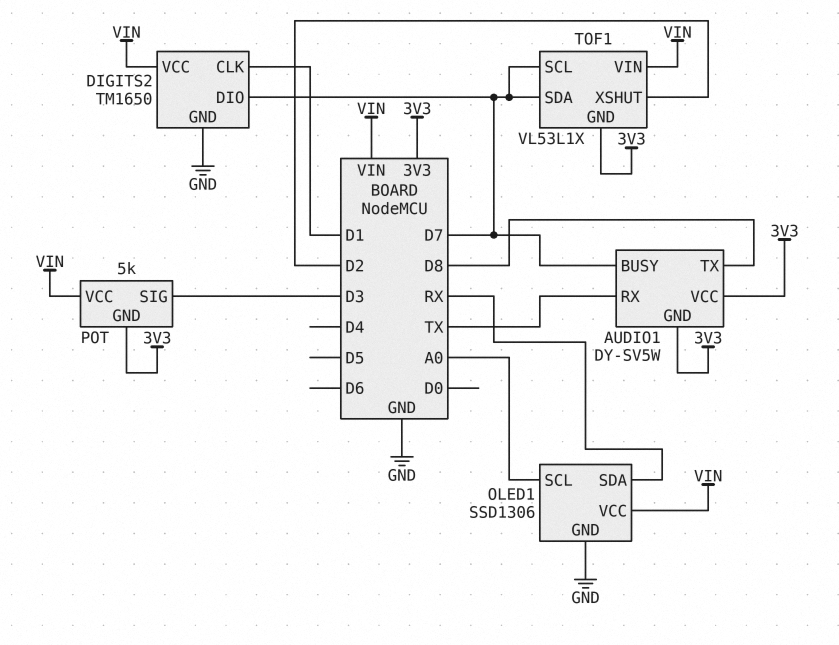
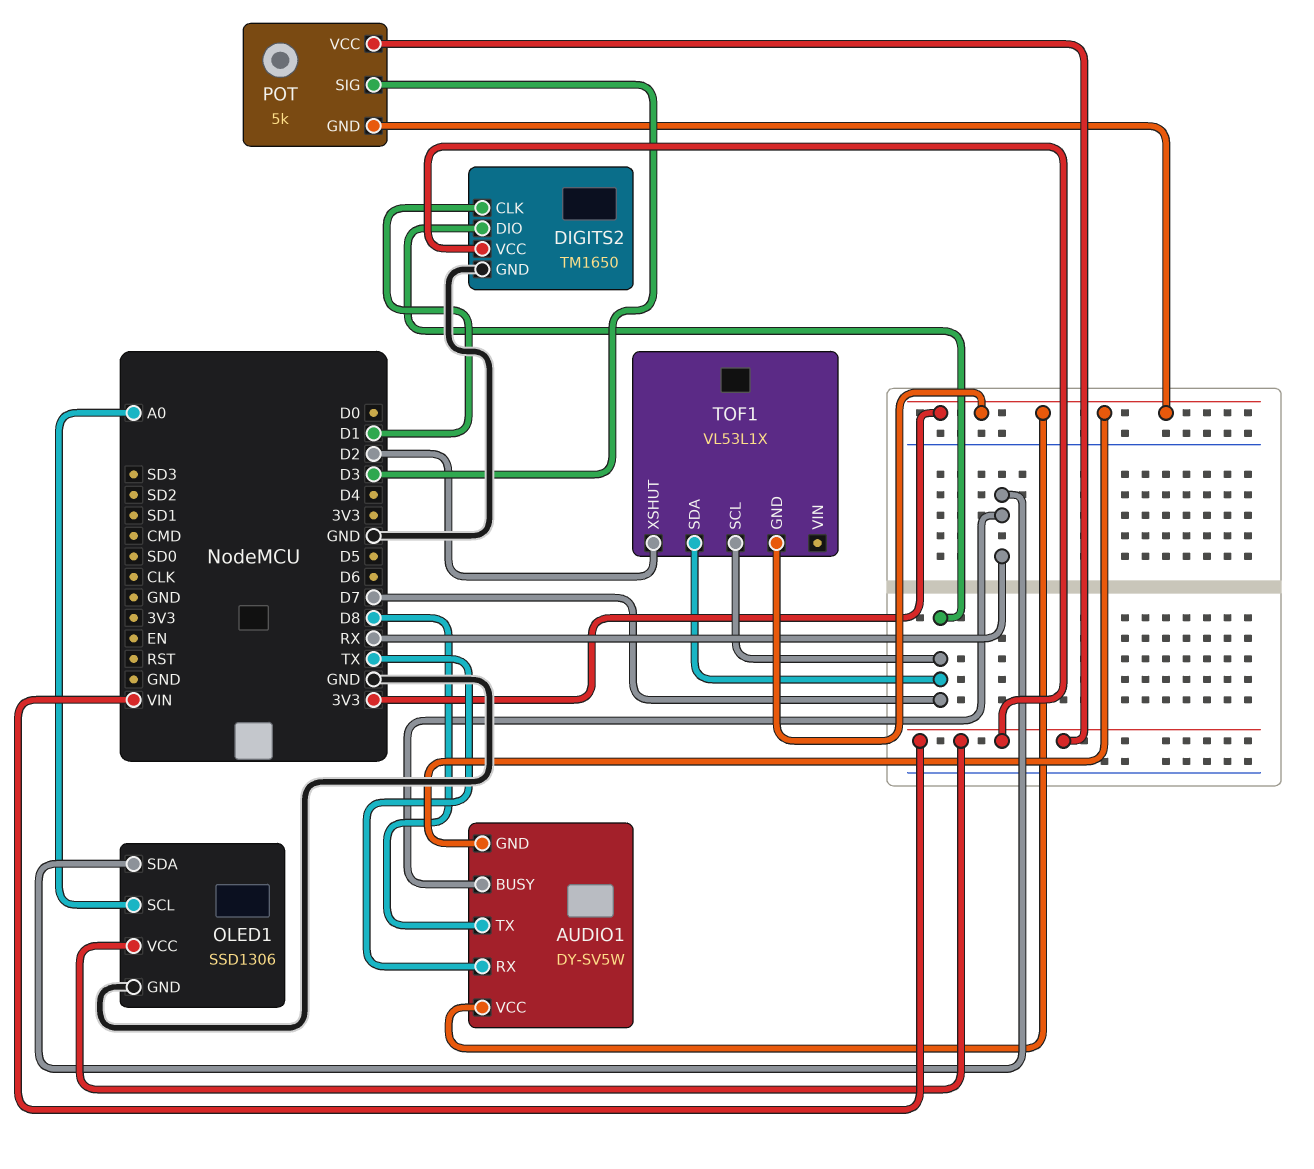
AUDIO1 pin BUSY: D7 -> RX
TOF1 pin VIN: VIN -> none

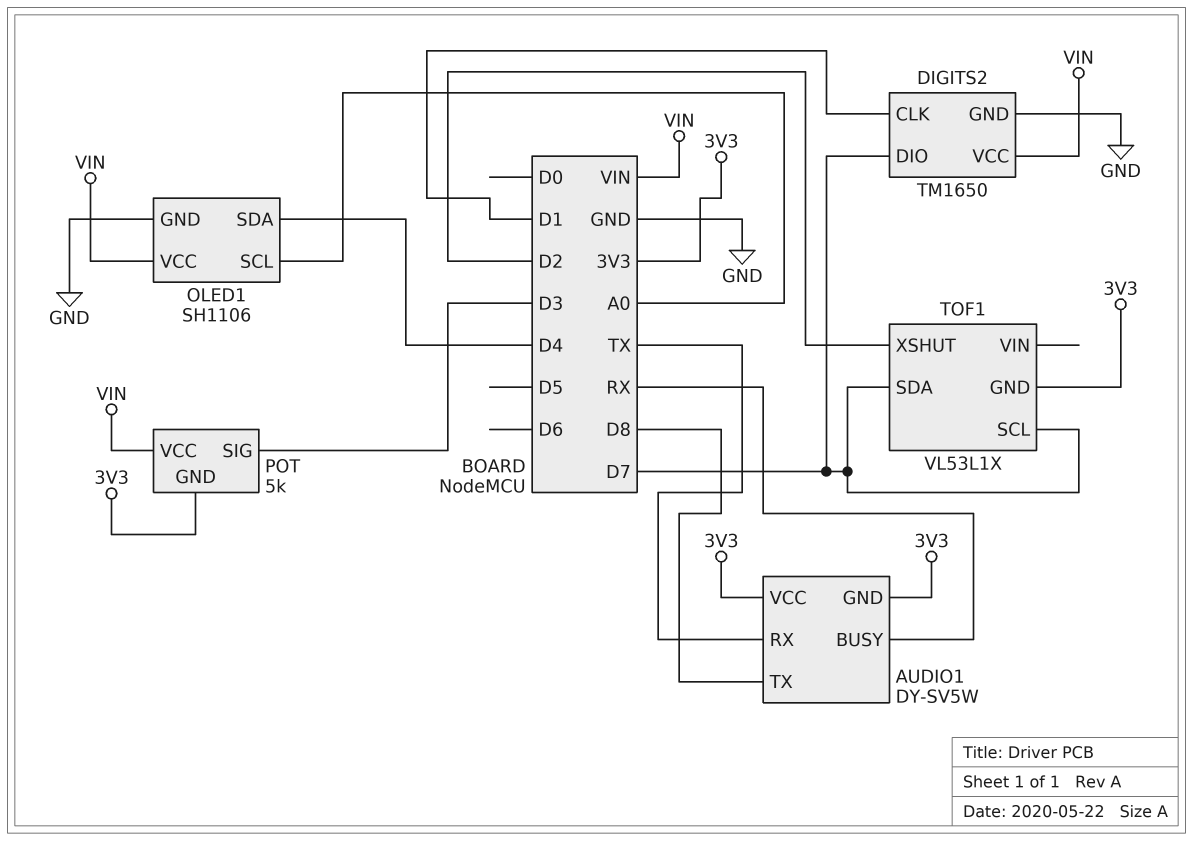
OLED1: SSD1306 -> SH1106
OLED1 pin SDA: RX -> D4

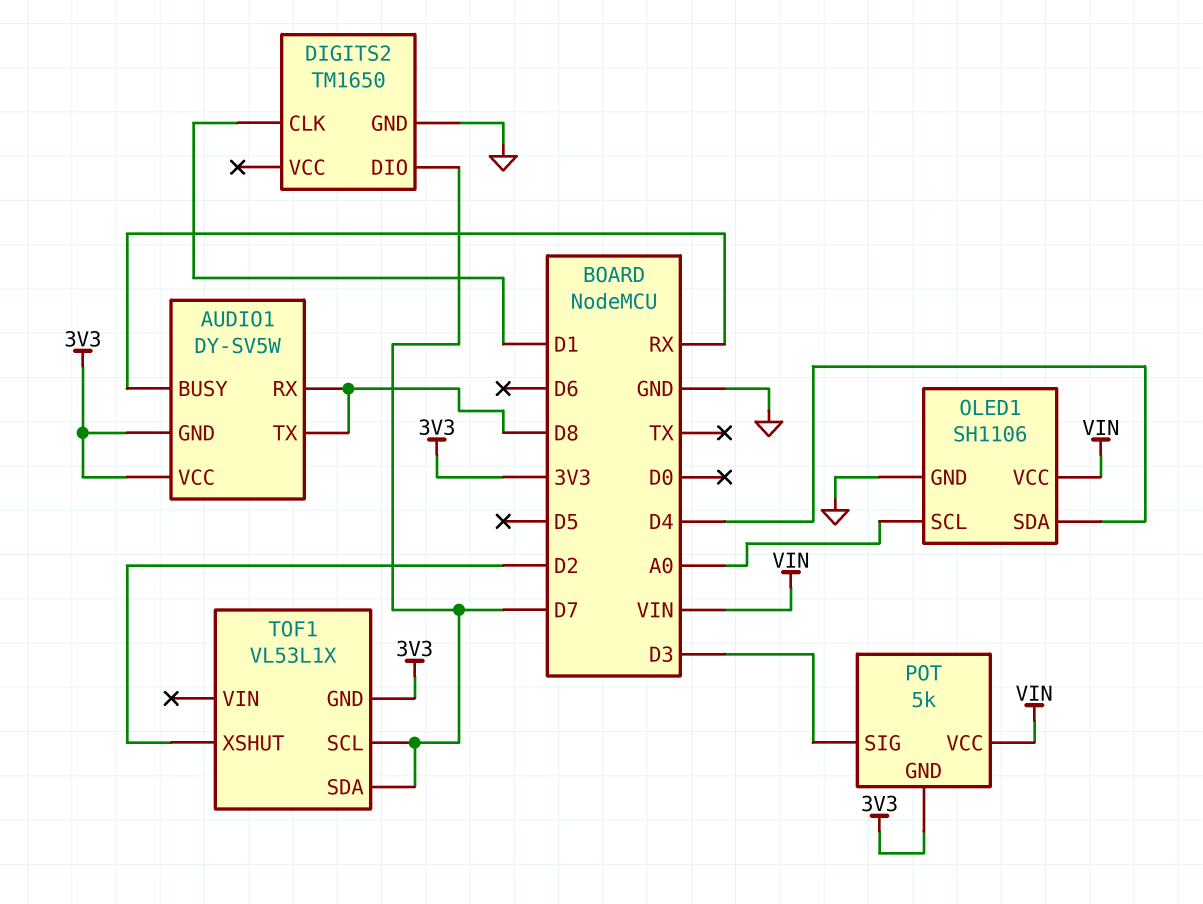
AUDIO1 pin RX: TX -> D8
DIGITS2 pin VCC: VIN -> none

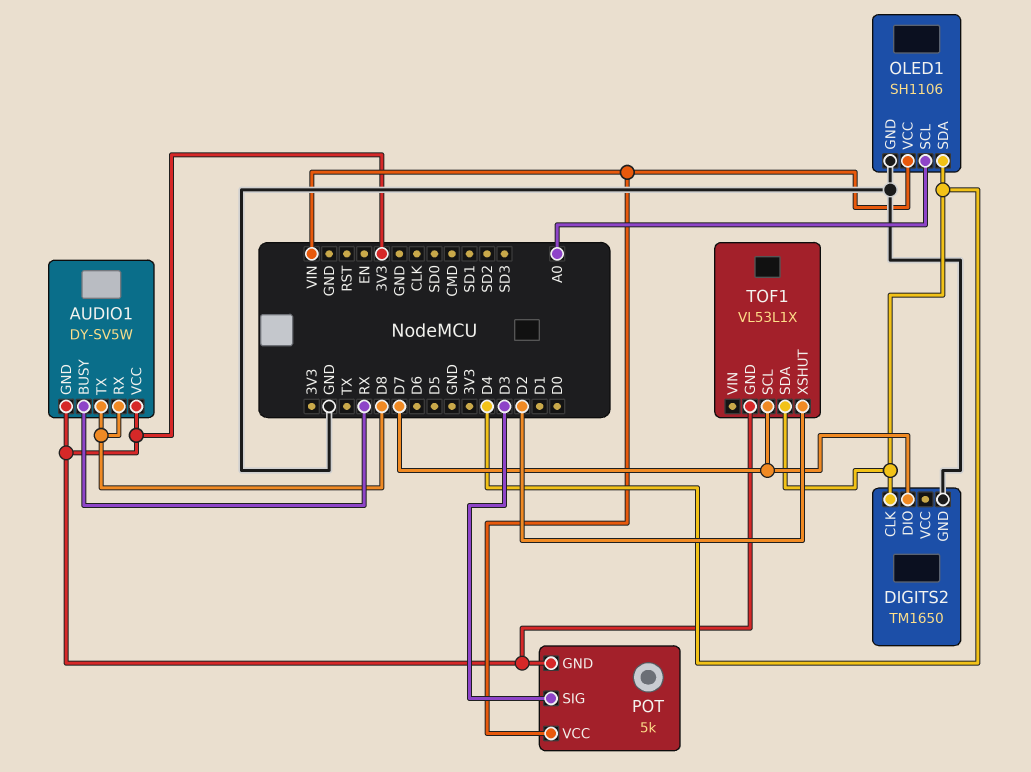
DIGITS2 pin CLK: D1 -> D4
TOF1 pin SDA: D7 -> D4

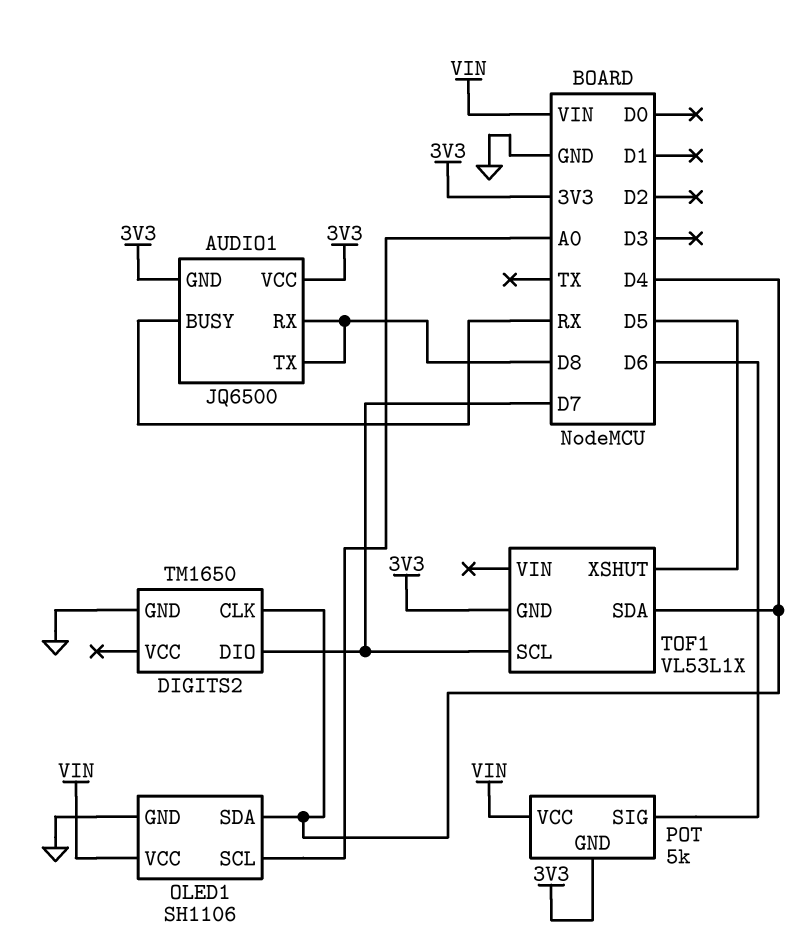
AUDIO1: DY-SV5W -> JQ6500
POT pin SIG: D3 -> D6
TOF1 pin XSHUT: D2 -> D5

